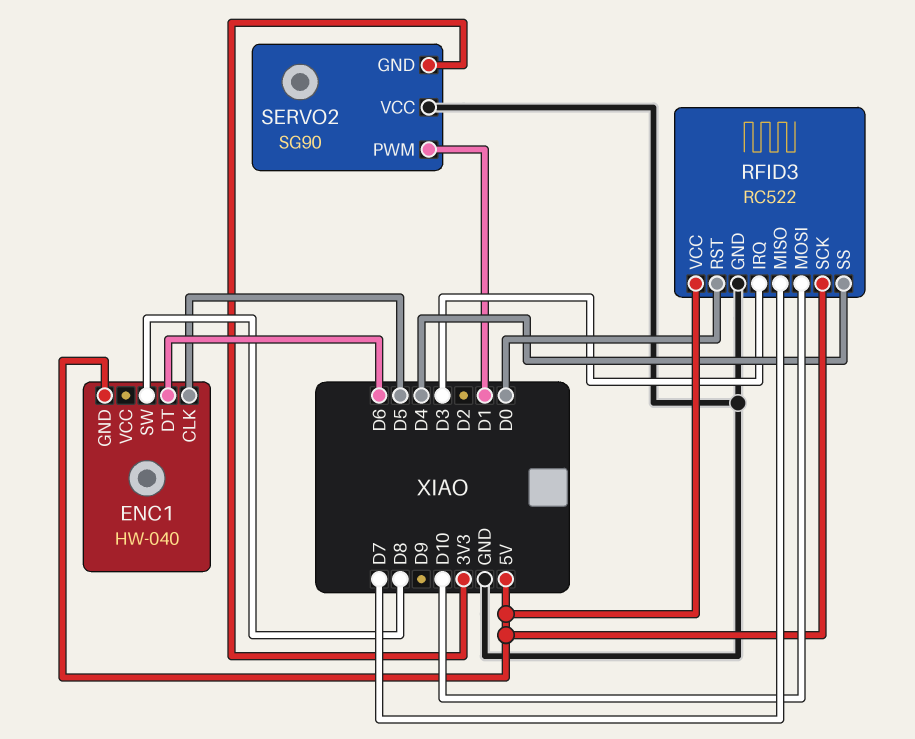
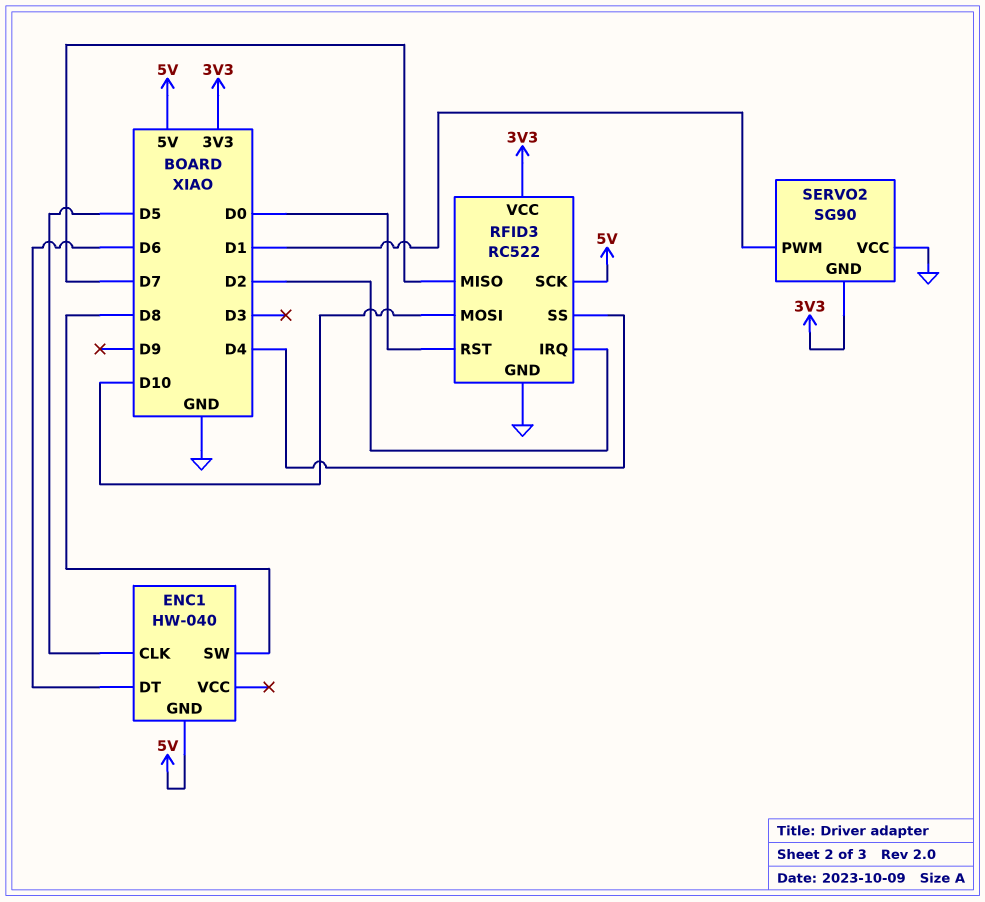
RFID3 pin IRQ: D3 -> D2
RFID3 pin VCC: 5V -> 3V3

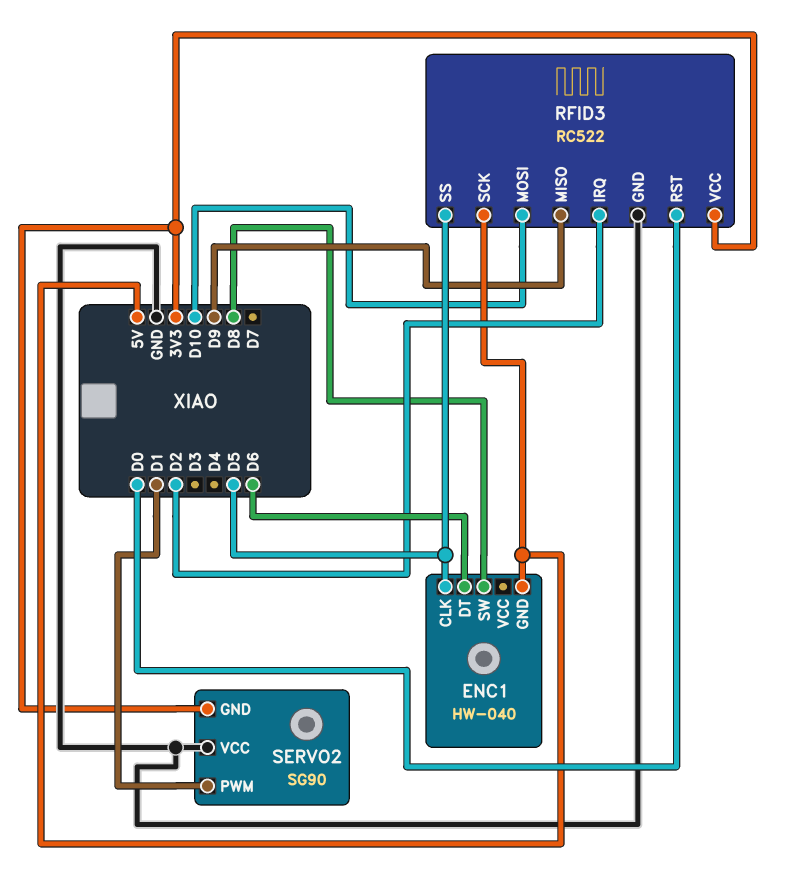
RFID3 pin MISO: D7 -> D9
RFID3 pin SS: D4 -> D5

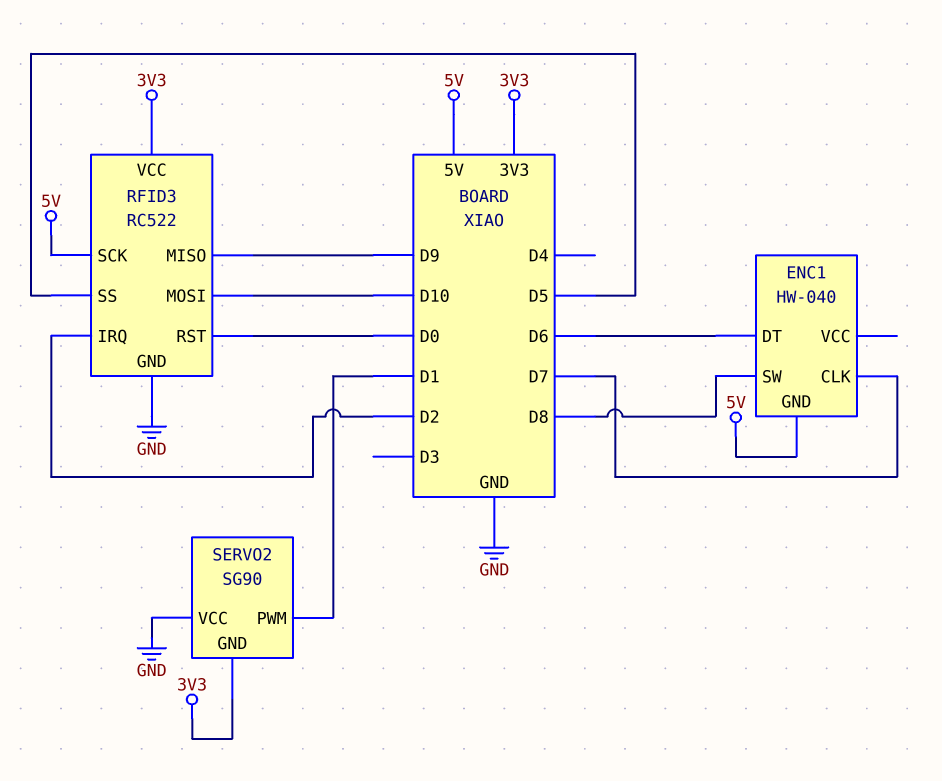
ENC1 pin CLK: D5 -> D7

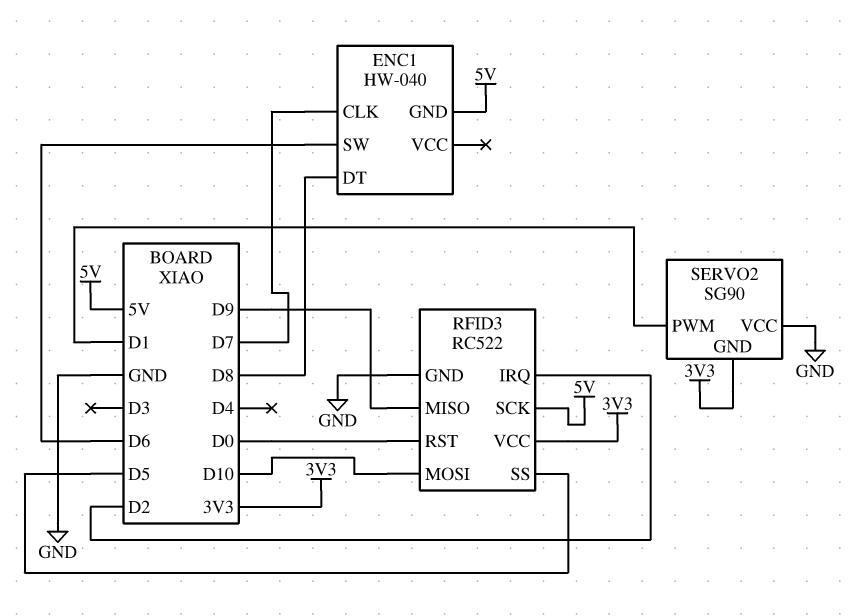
ENC1 pin DT: D6 -> D8
ENC1 pin SW: D8 -> D6

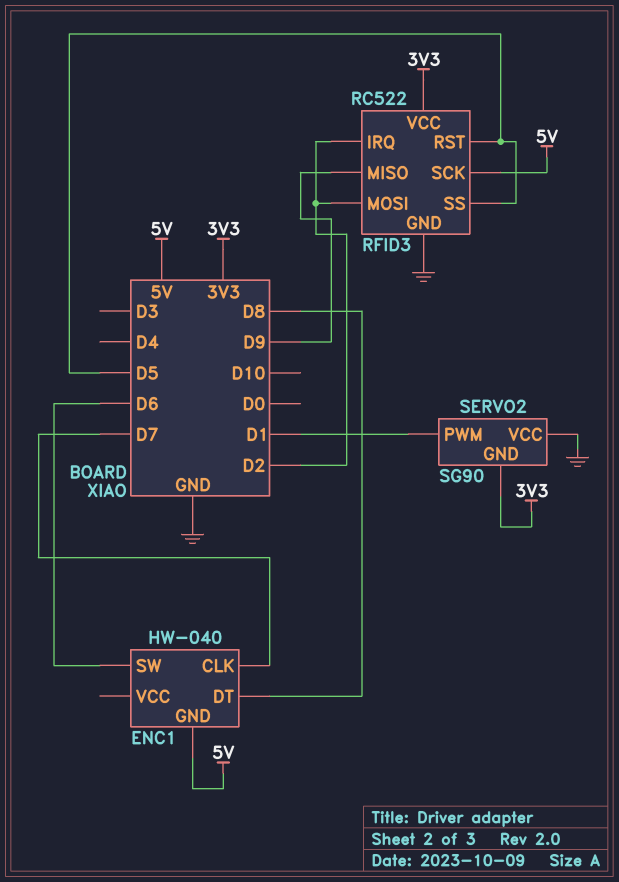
RFID3 pin MOSI: D10 -> D2
RFID3 pin RST: D0 -> D5

